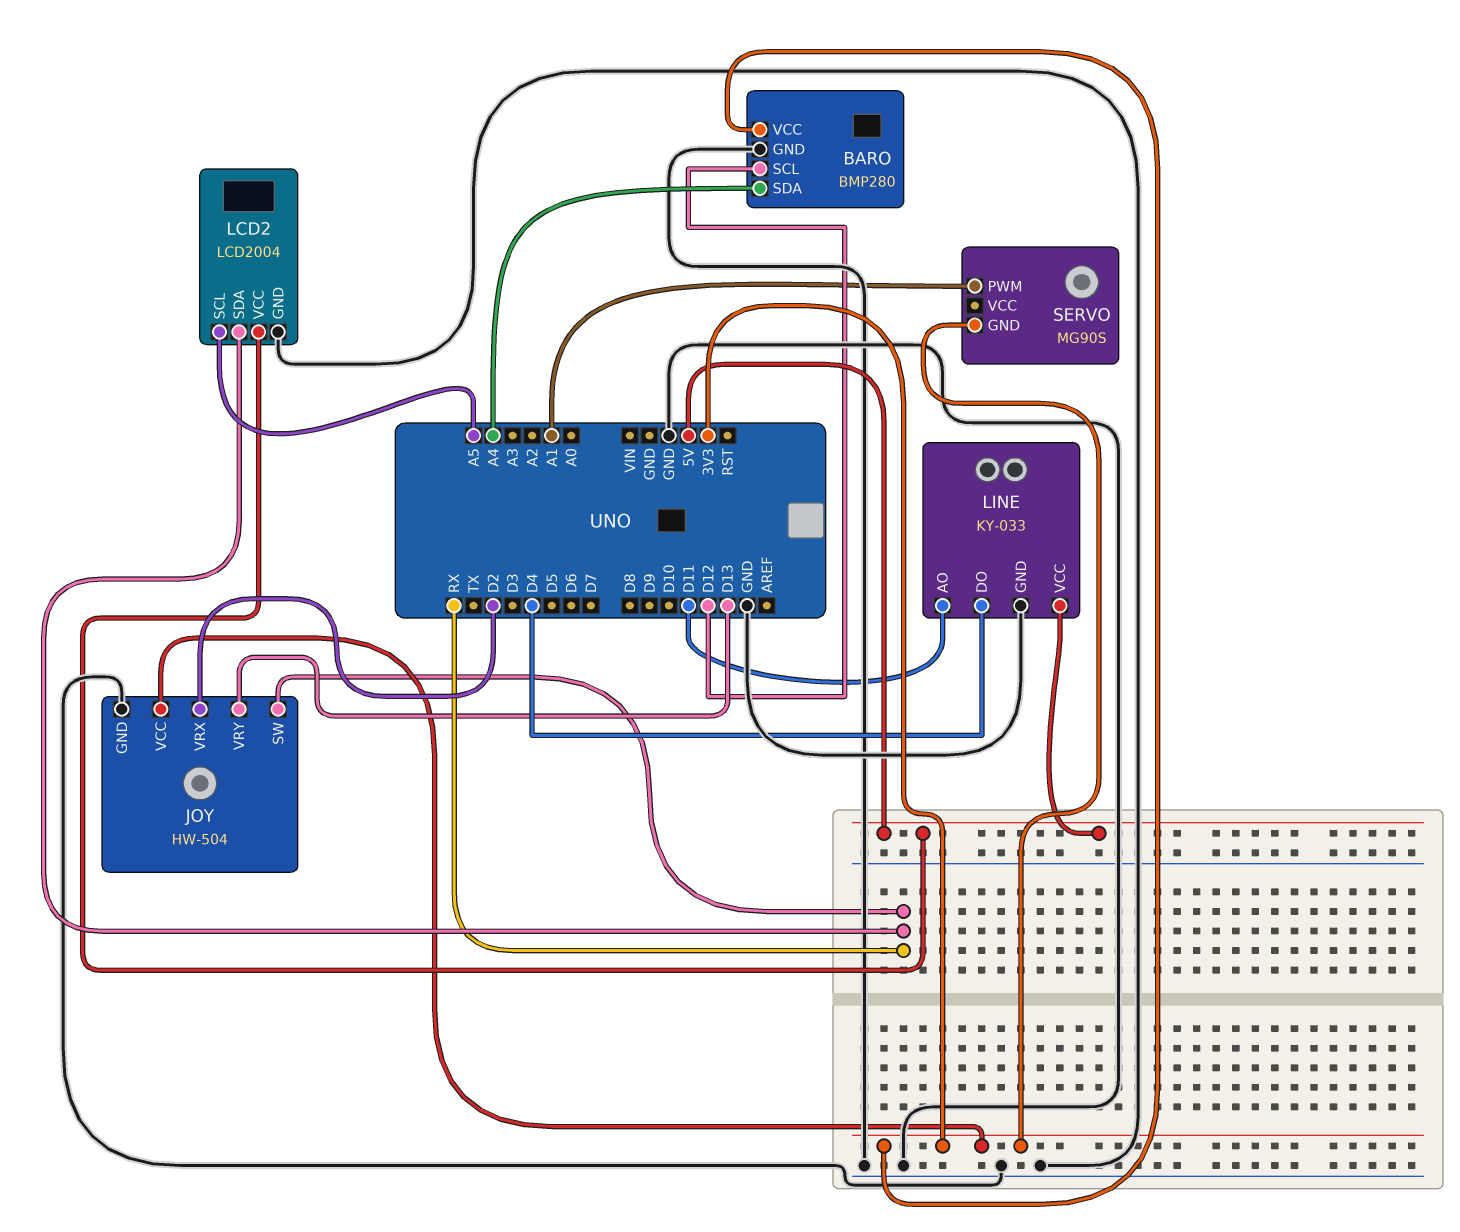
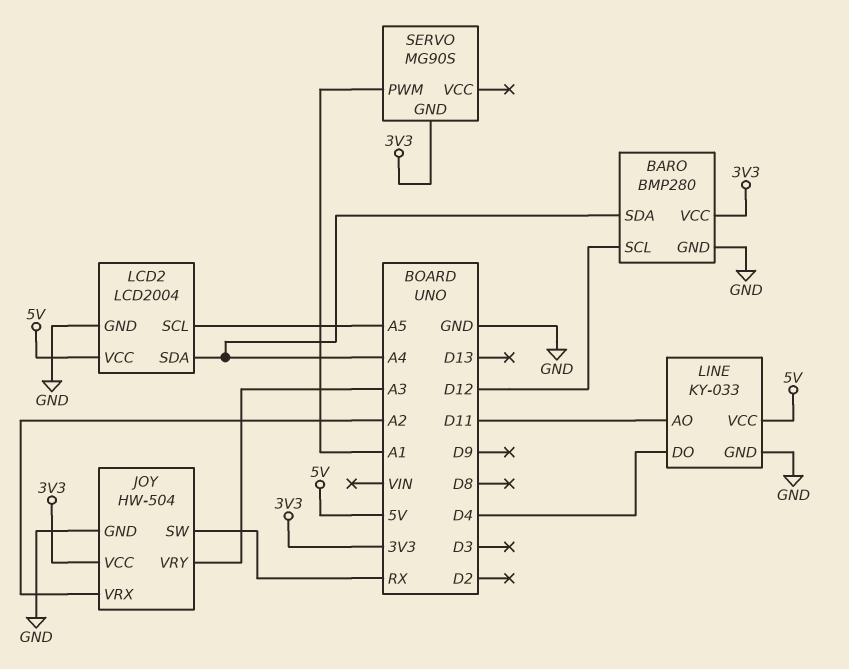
JOY pin VRX: D2 -> A2
JOY pin VRY: D13 -> A3
LCD2 pin SDA: RX -> A4

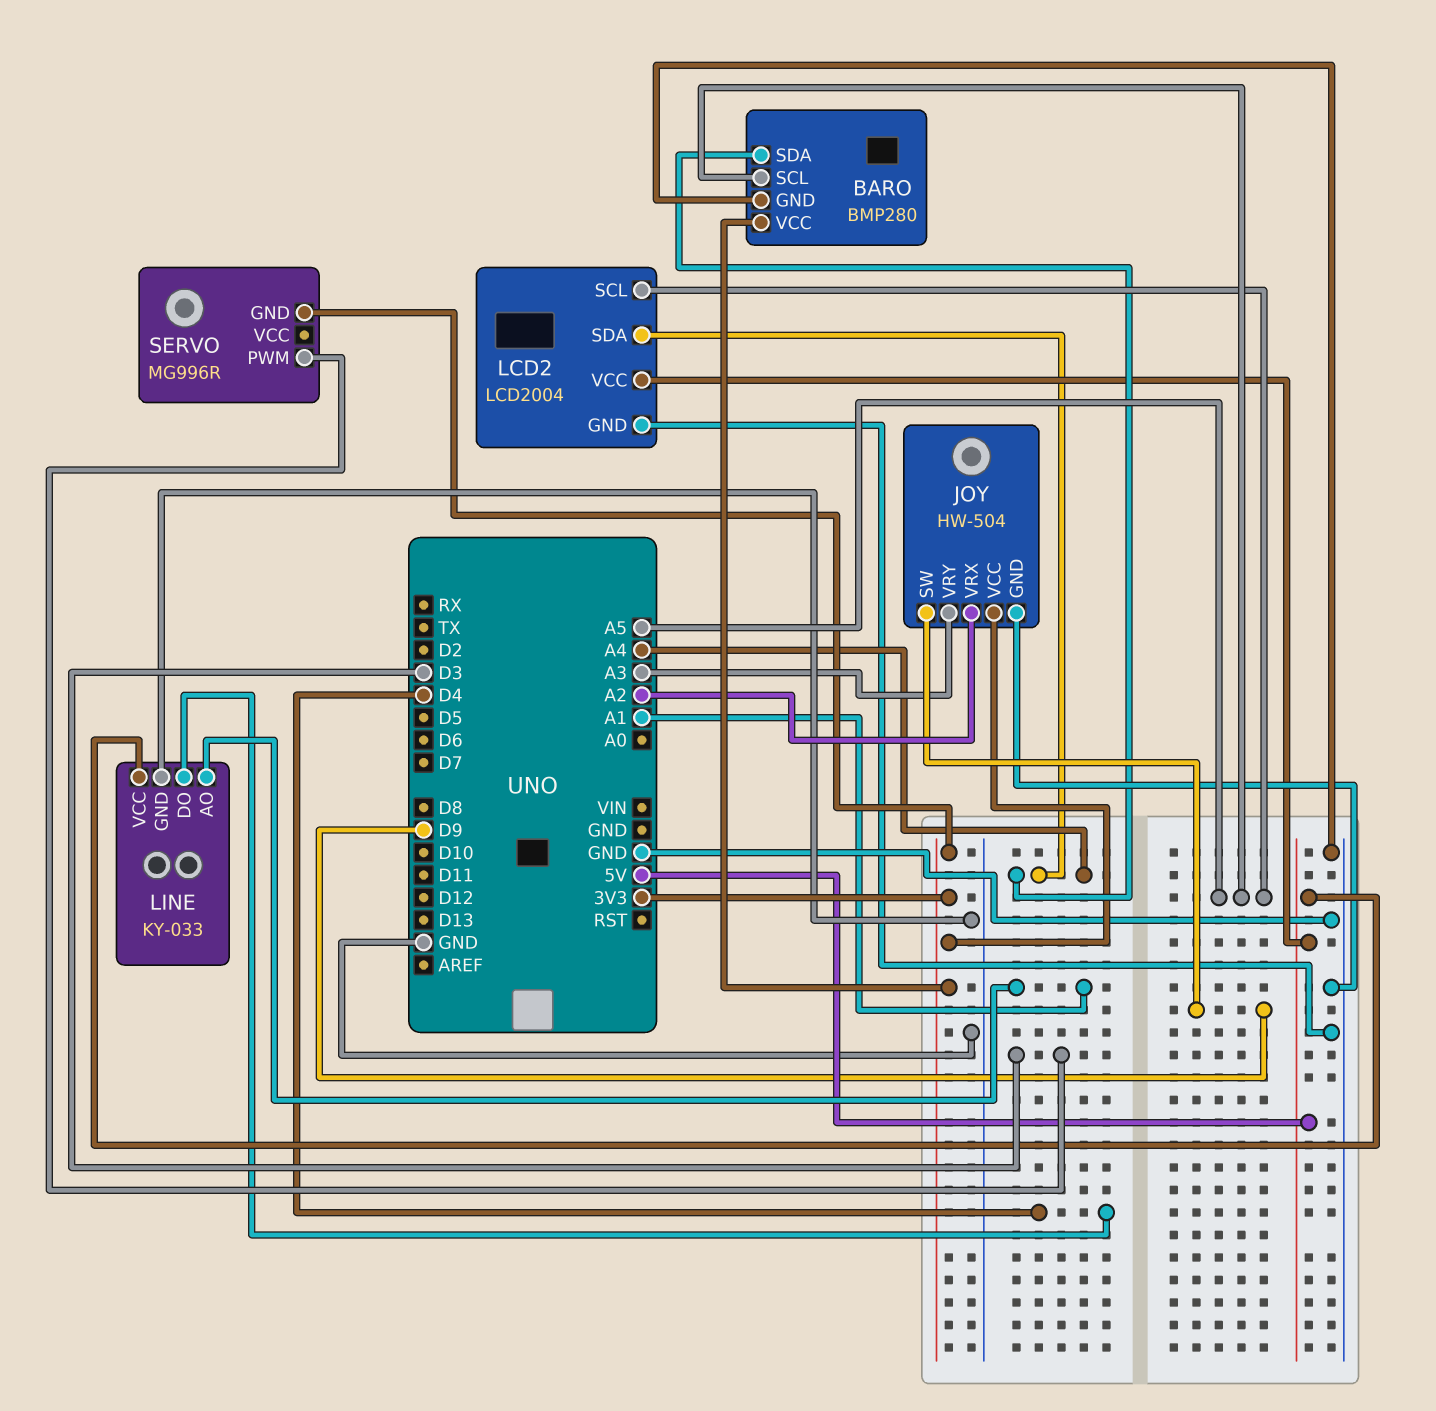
BARO pin SCL: D12 -> A5
JOY pin SW: RX -> D9
LINE pin AO: D11 -> A1
SERVO: MG90S -> MG996R
SERVO pin PWM: A1 -> D3

